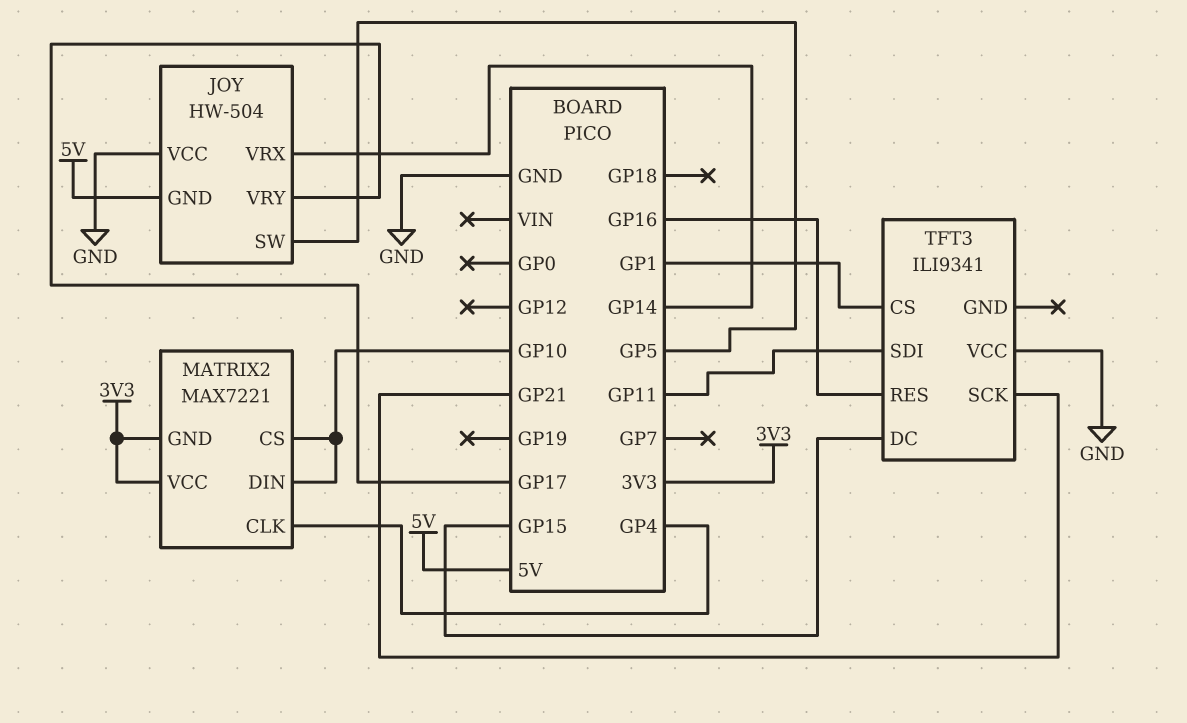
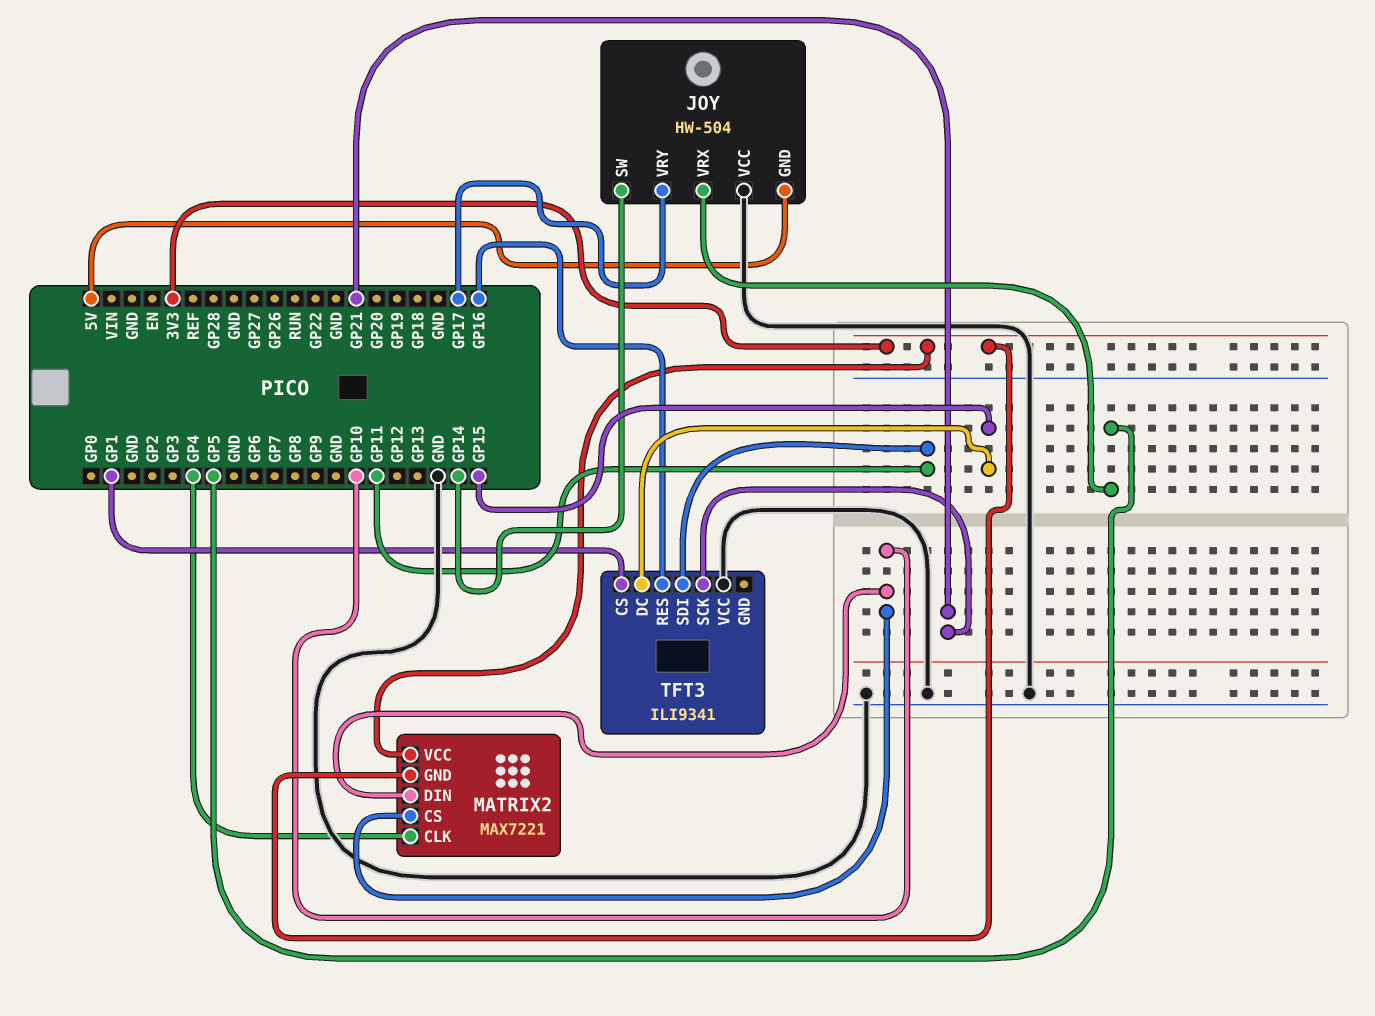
JOY pin SW: GP5 -> GP14
JOY pin VRX: GP14 -> GP5

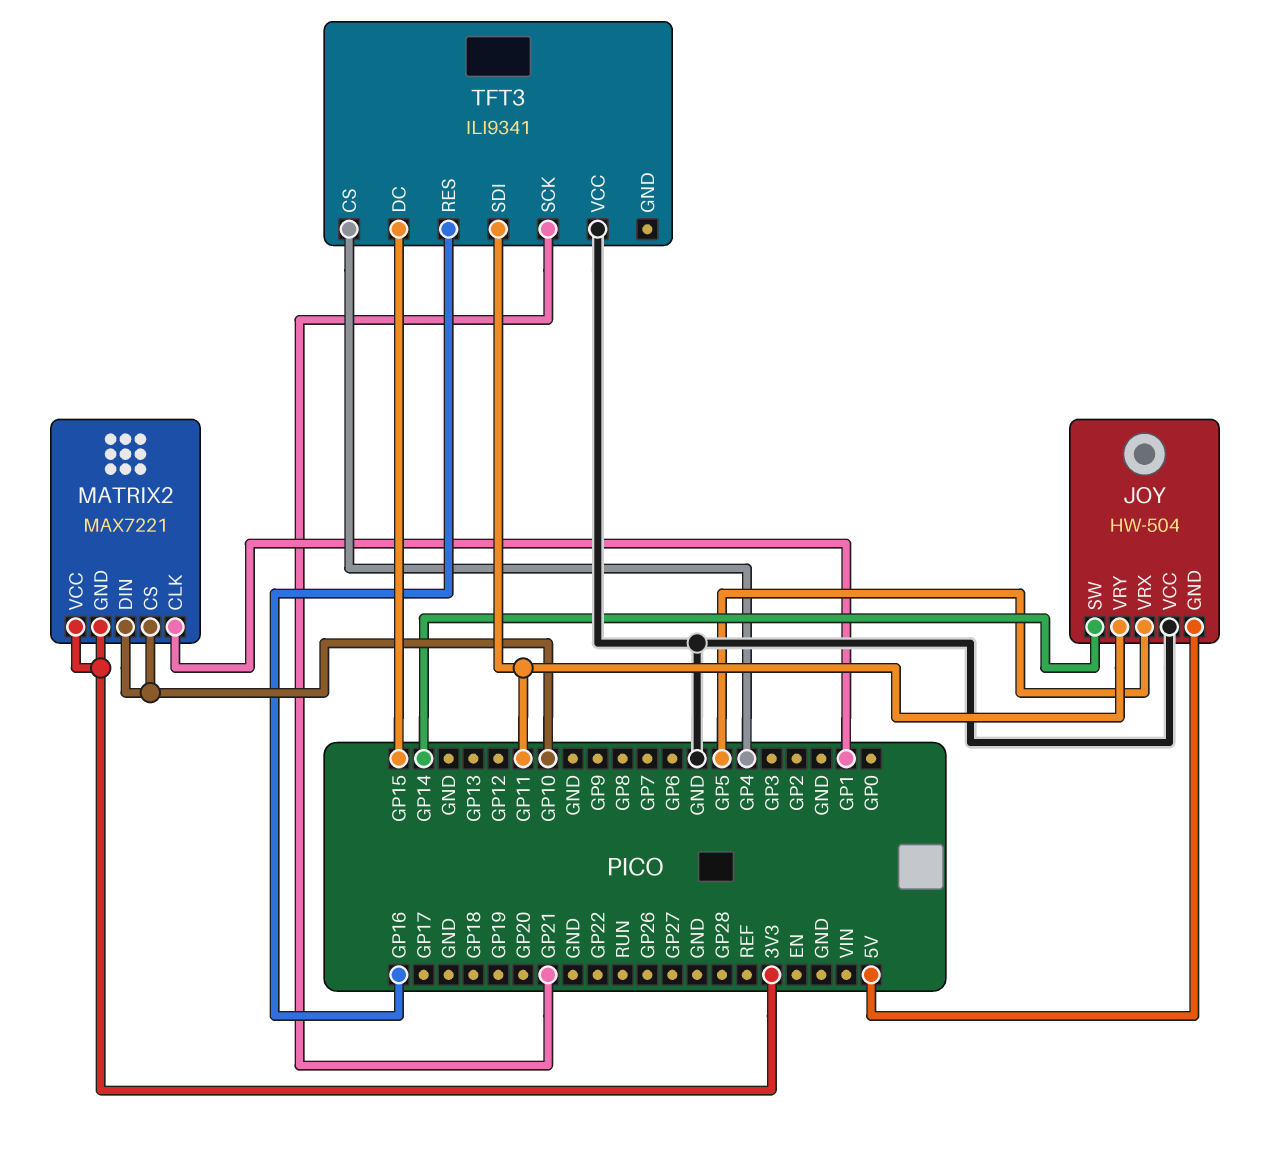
JOY pin VRY: GP17 -> GP11
MATRIX2 pin CLK: GP4 -> GP1
TFT3 pin CS: GP1 -> GP4

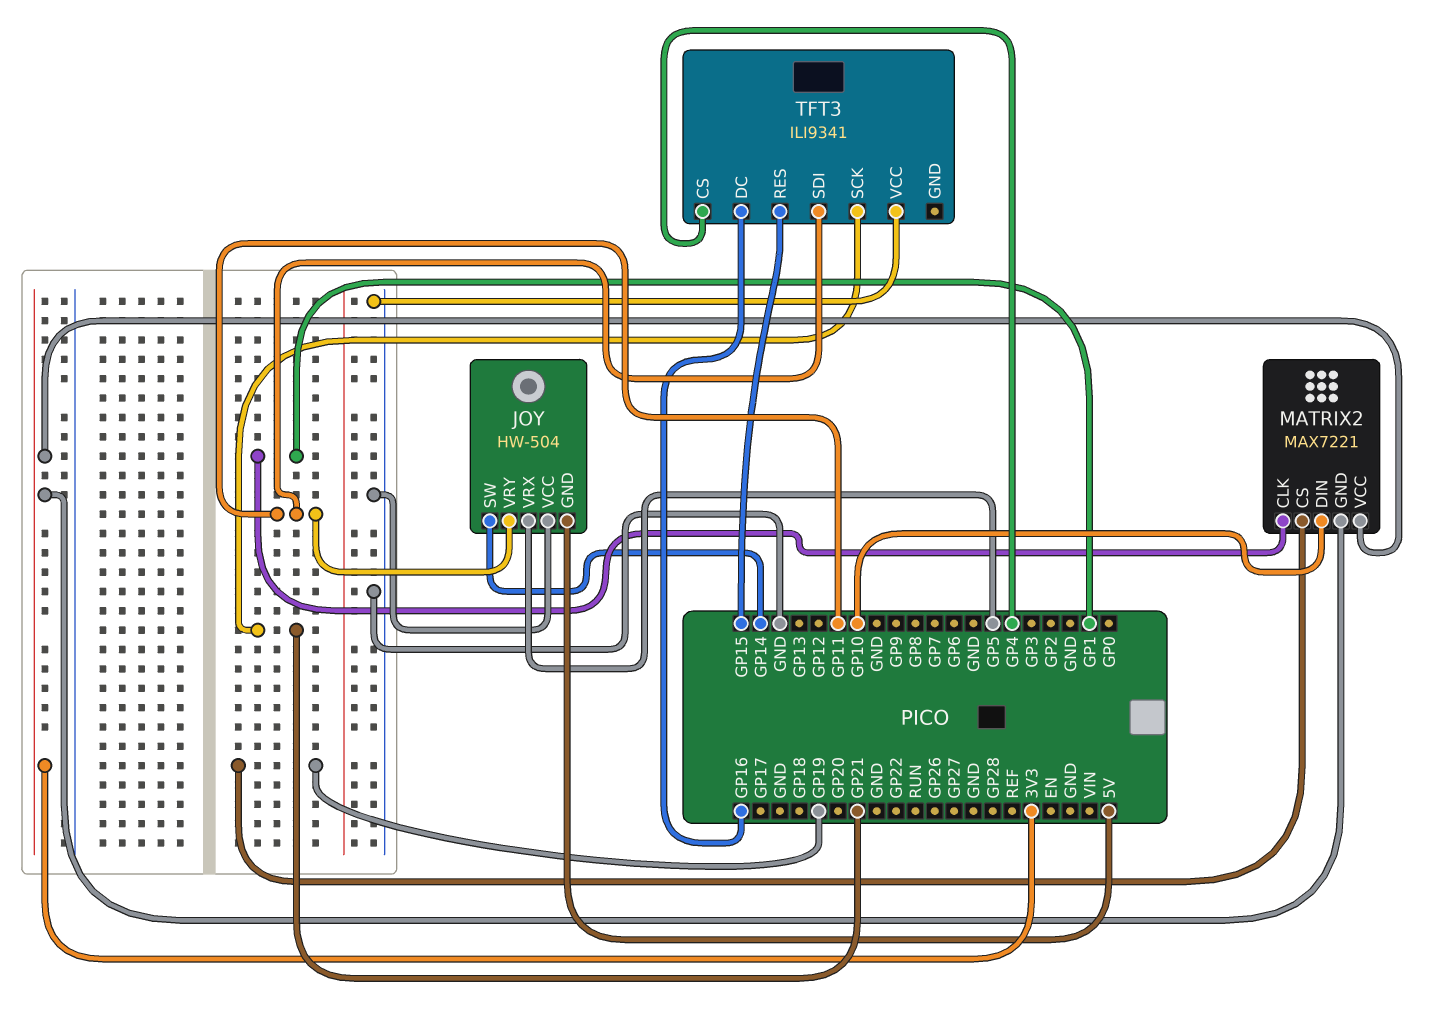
MATRIX2 pin CS: GP10 -> GP19
TFT3 pin DC: GP15 -> GP16
TFT3 pin RES: GP16 -> GP15

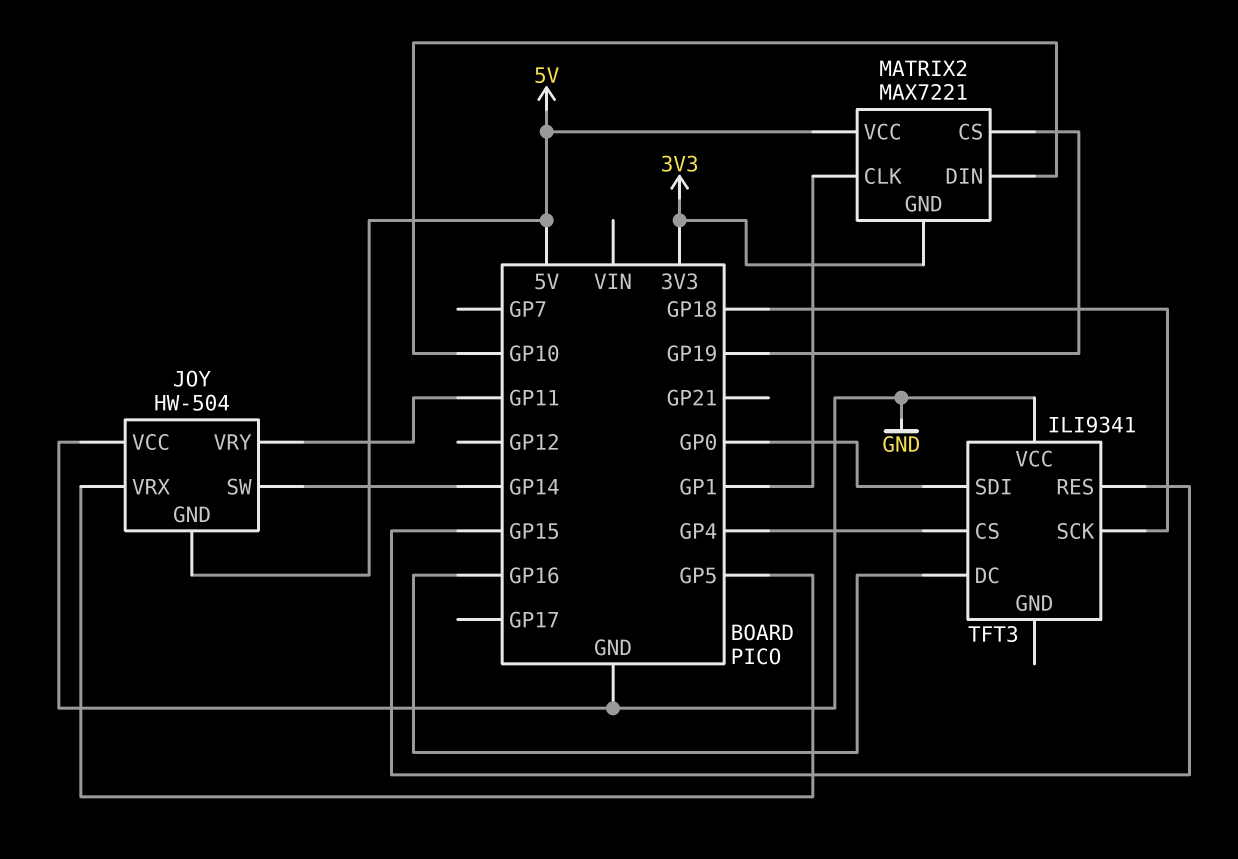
MATRIX2 pin VCC: 3V3 -> 5V
TFT3 pin SCK: GP21 -> GP18
TFT3 pin SDI: GP11 -> GP0

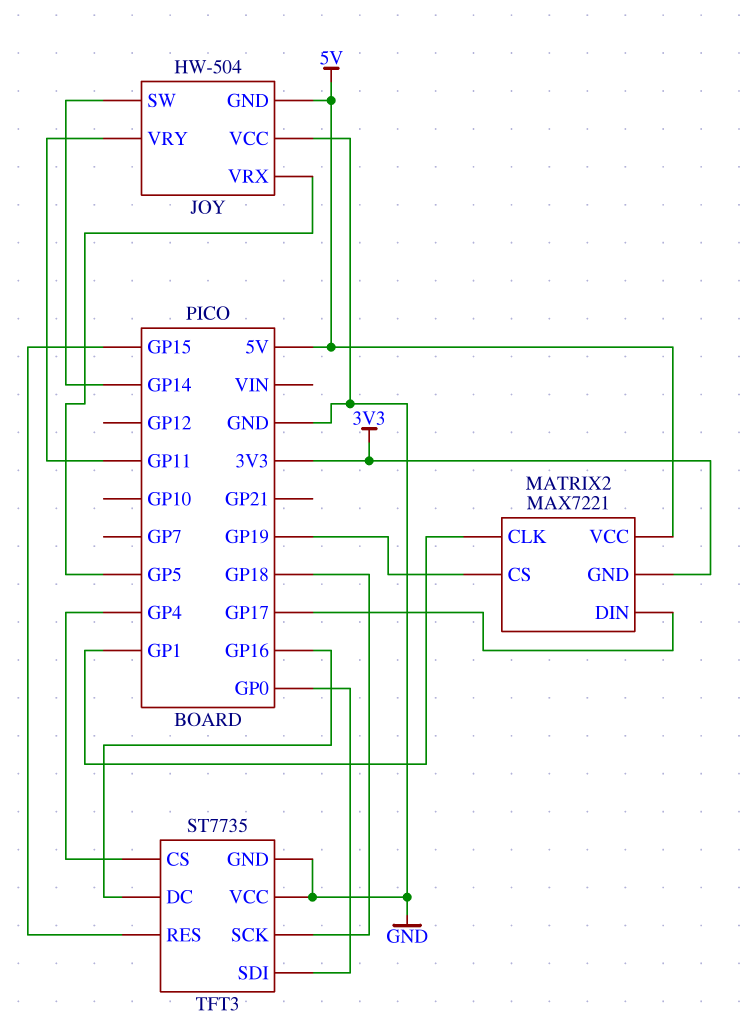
MATRIX2 pin DIN: GP10 -> GP17
TFT3: ILI9341 -> ST7735
TFT3 pin GND: none -> GND

